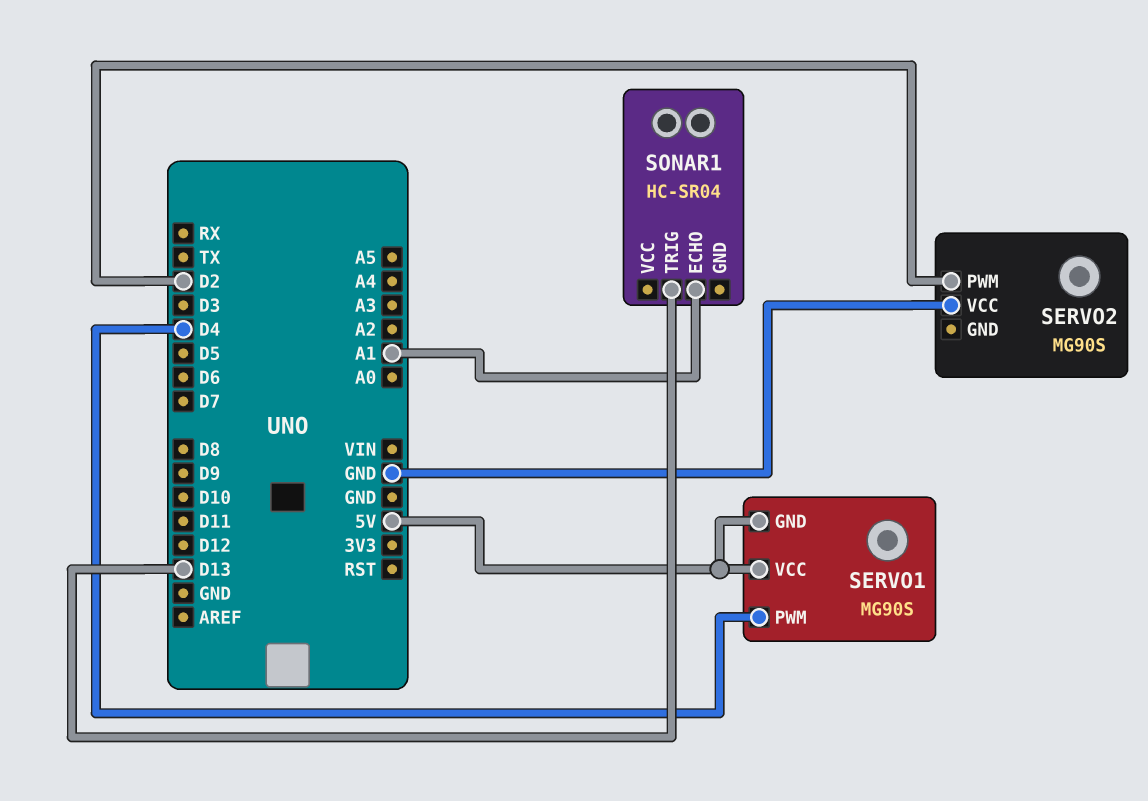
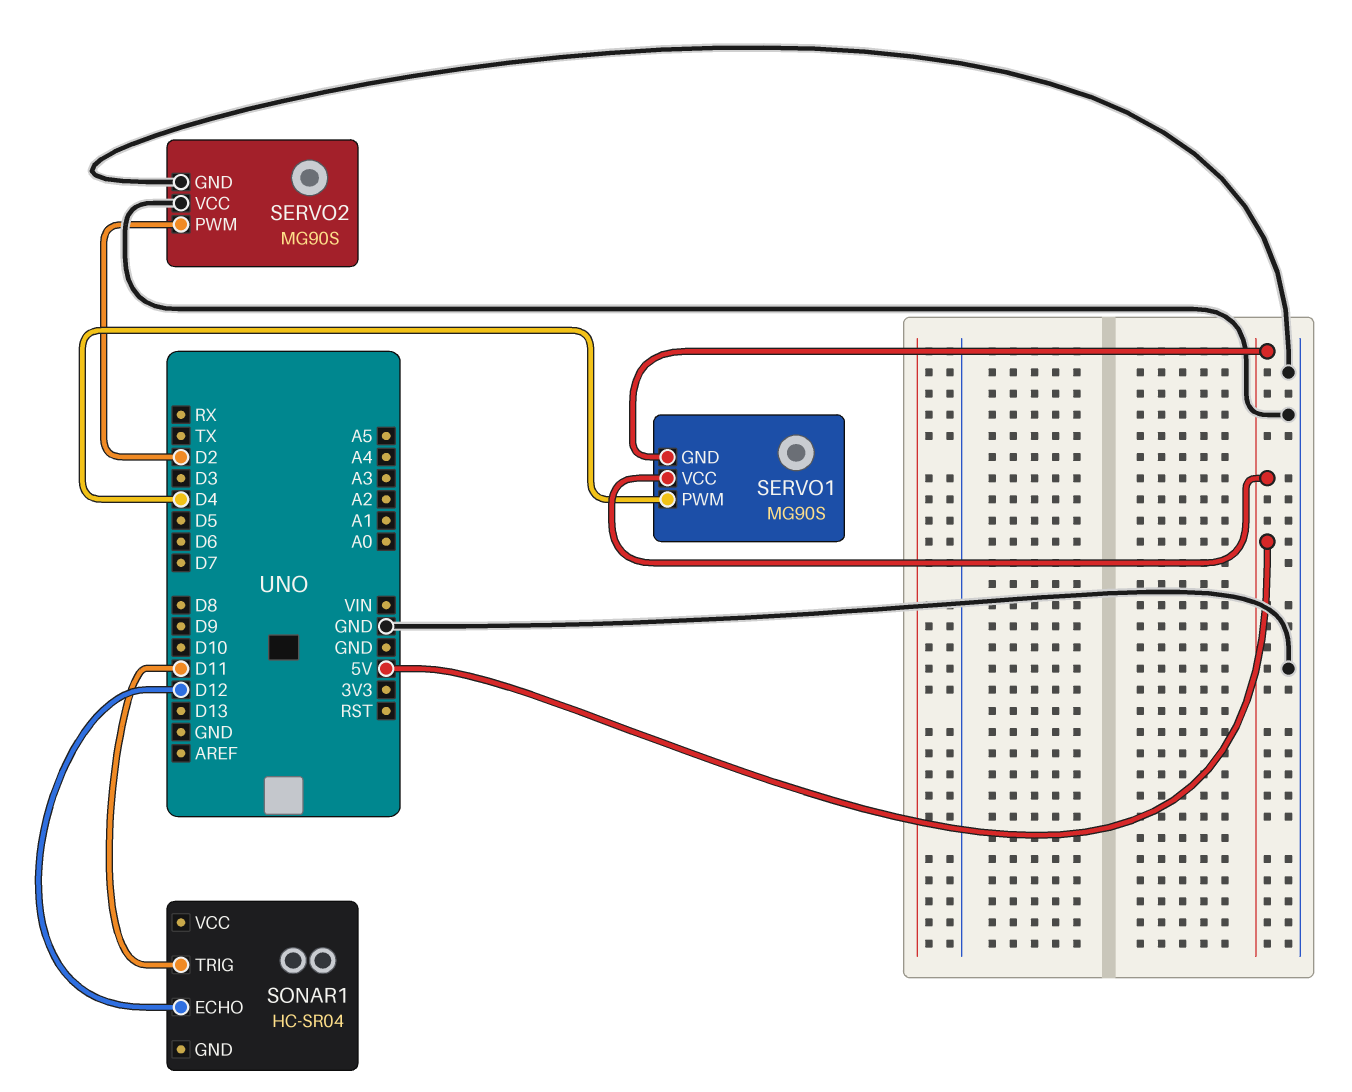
SERVO2 pin GND: none -> GND
SONAR1 pin ECHO: A1 -> D12
SONAR1 pin TRIG: D13 -> D11

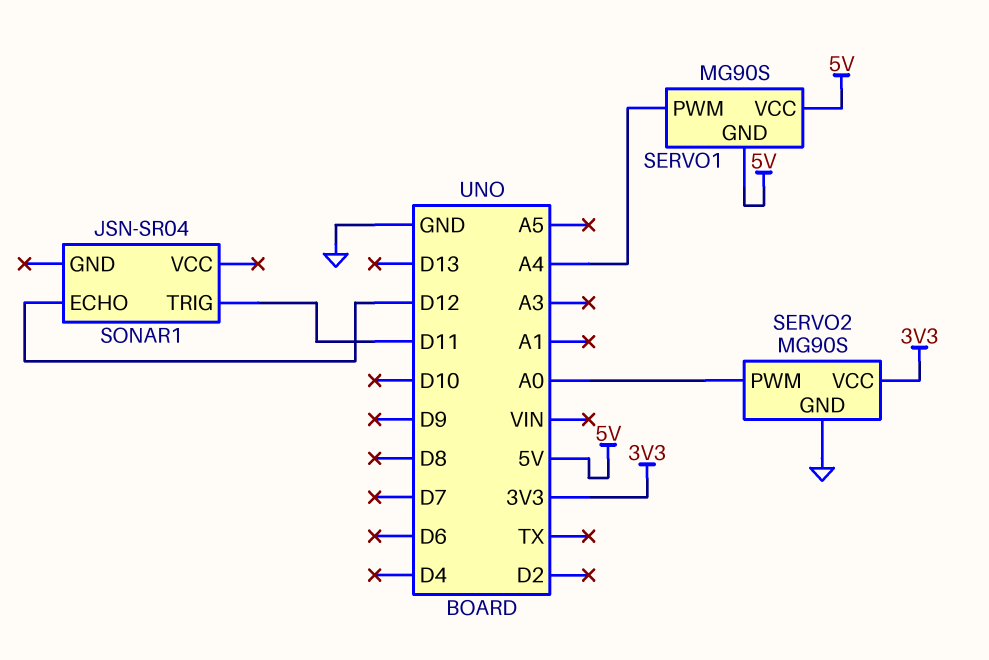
SERVO1 pin PWM: D4 -> A4
SERVO2 pin PWM: D2 -> A0
SERVO2 pin VCC: GND -> 3V3
SONAR1: HC-SR04 -> JSN-SR04

